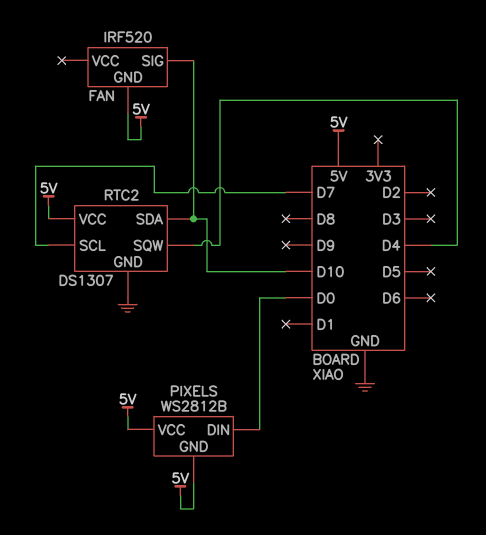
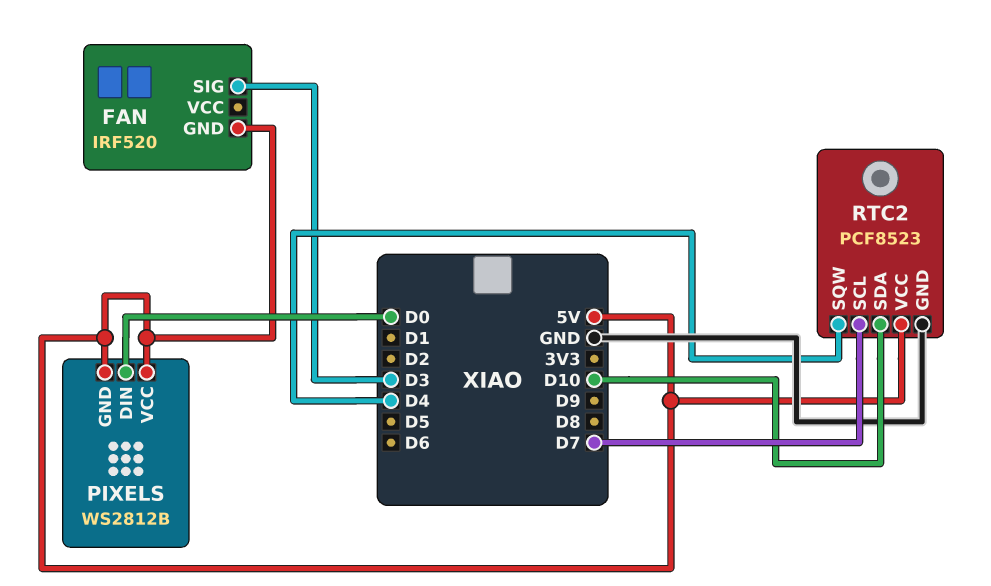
FAN pin SIG: D10 -> D3
RTC2: DS1307 -> PCF8523

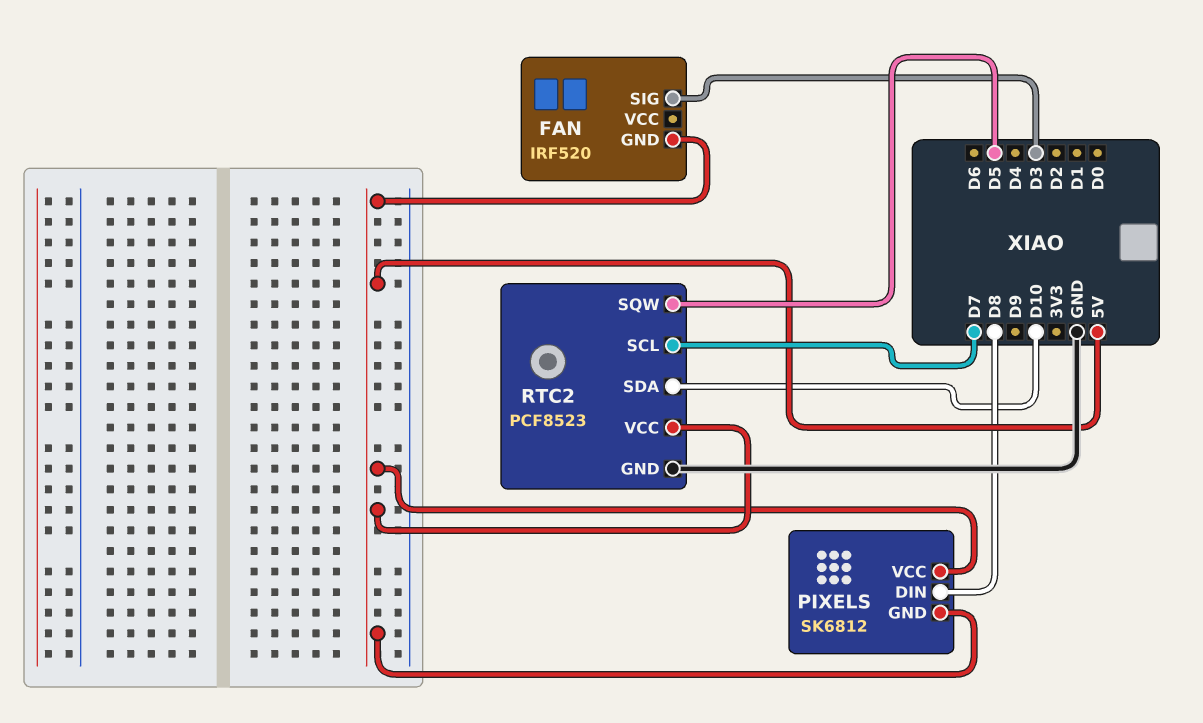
PIXELS: WS2812B -> SK6812
PIXELS pin DIN: D0 -> D8
RTC2 pin SQW: D4 -> D5

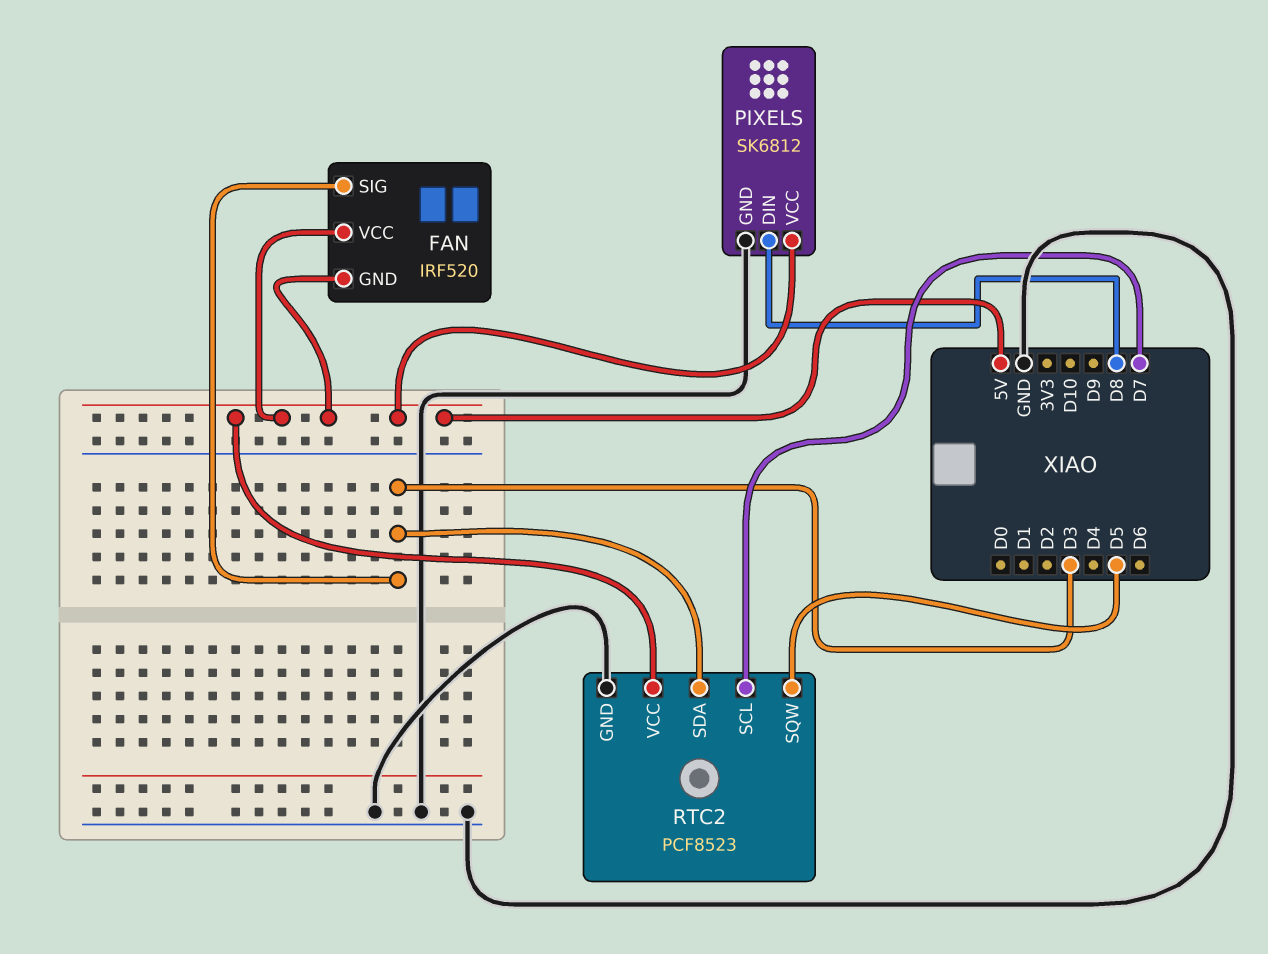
FAN pin VCC: none -> 5V
PIXELS pin GND: 5V -> GND
RTC2 pin SDA: D10 -> D3

